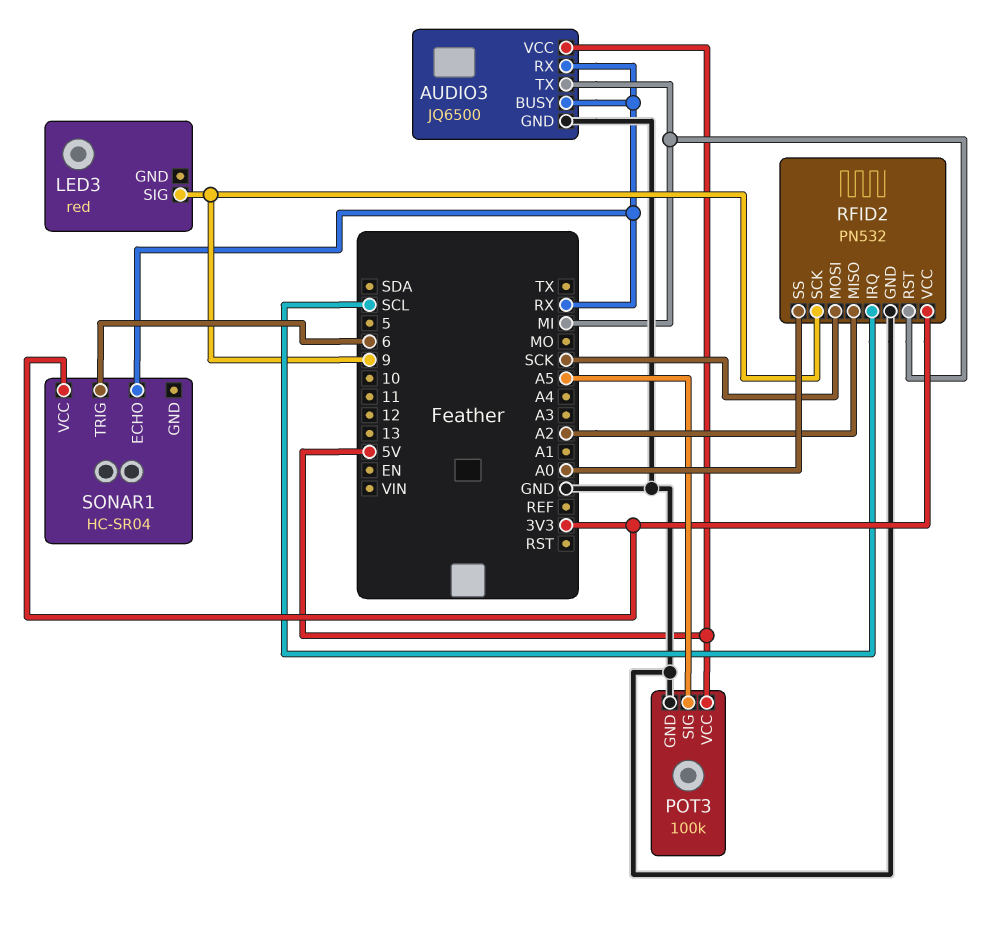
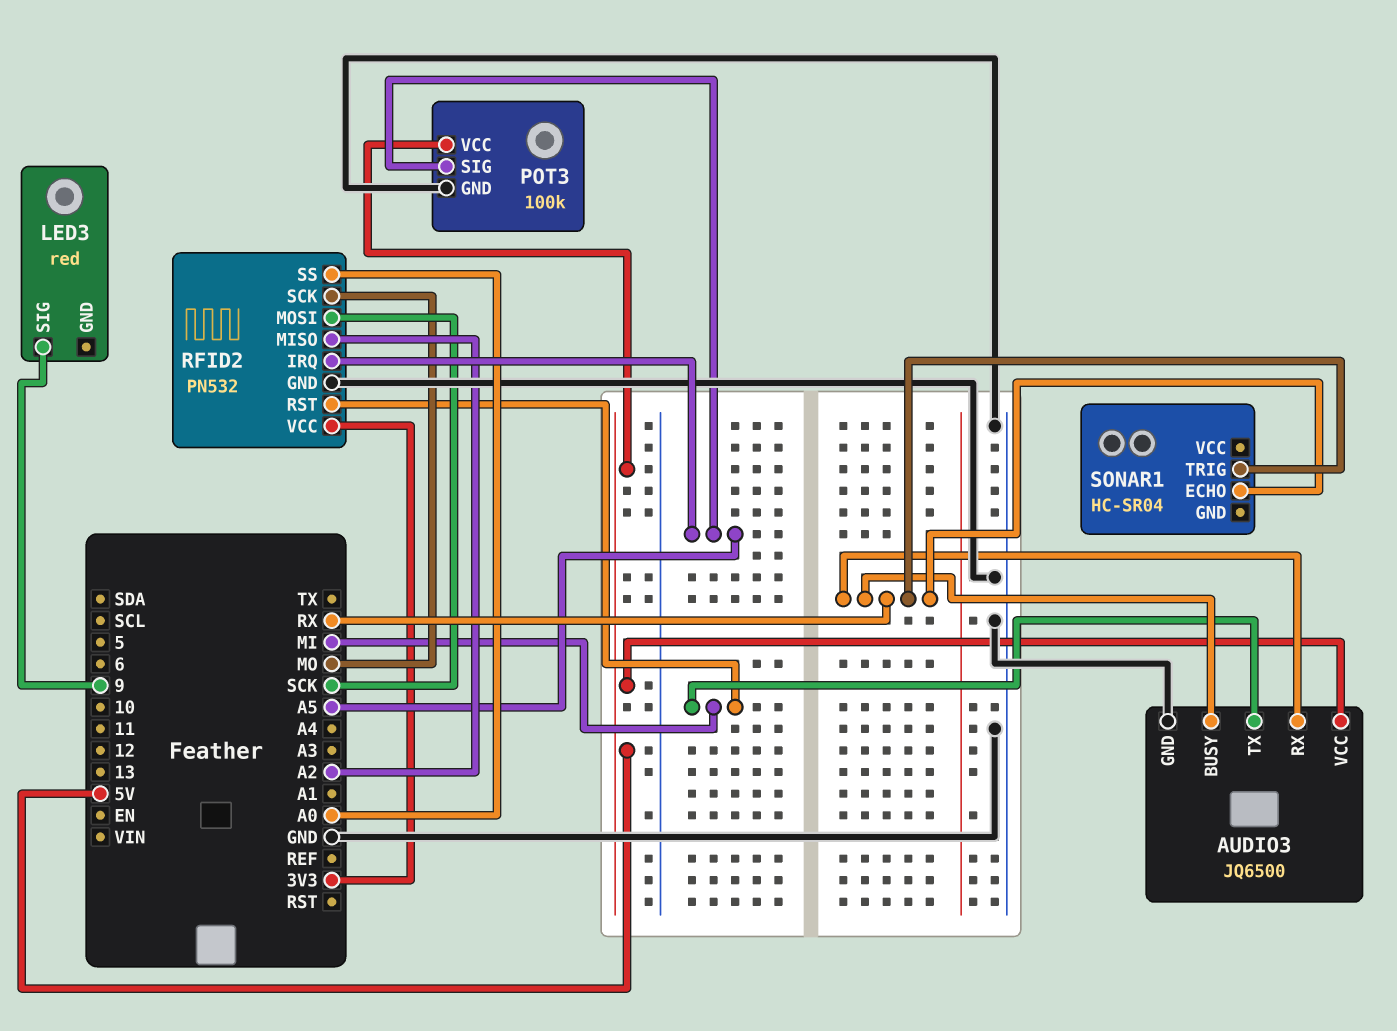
RFID2 pin IRQ: SCL -> A5
RFID2 pin SCK: 9 -> MO
SONAR1 pin TRIG: 6 -> RX
SONAR1 pin VCC: 3V3 -> none

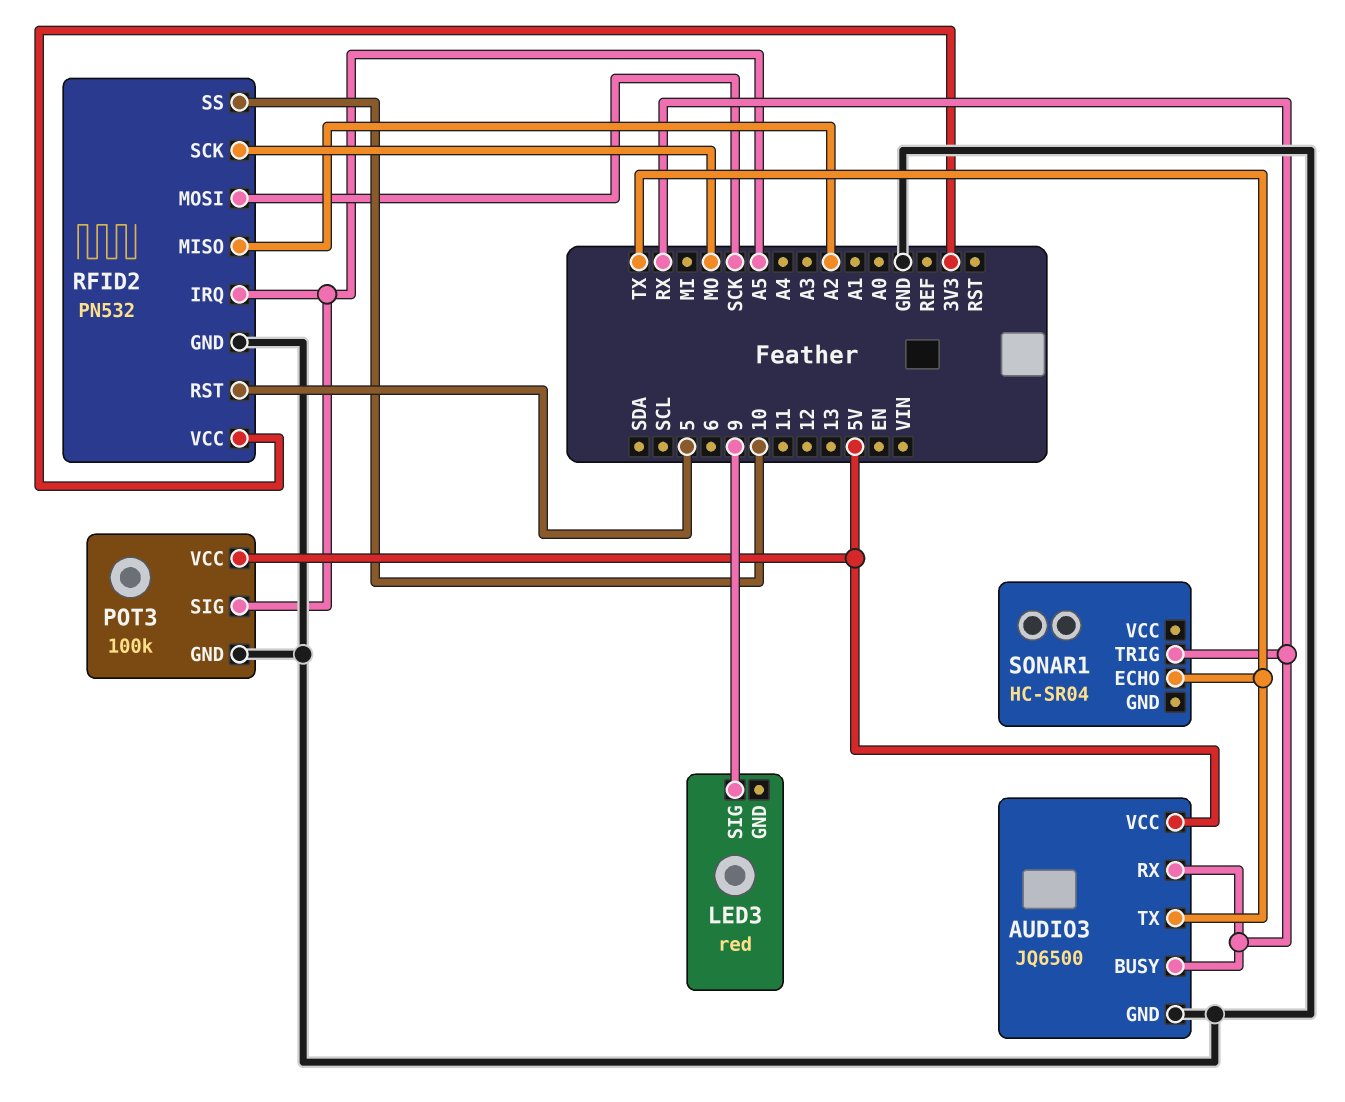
AUDIO3 pin TX: MI -> TX
RFID2 pin RST: MI -> 5
RFID2 pin SS: A0 -> 10
SONAR1 pin ECHO: RX -> TX

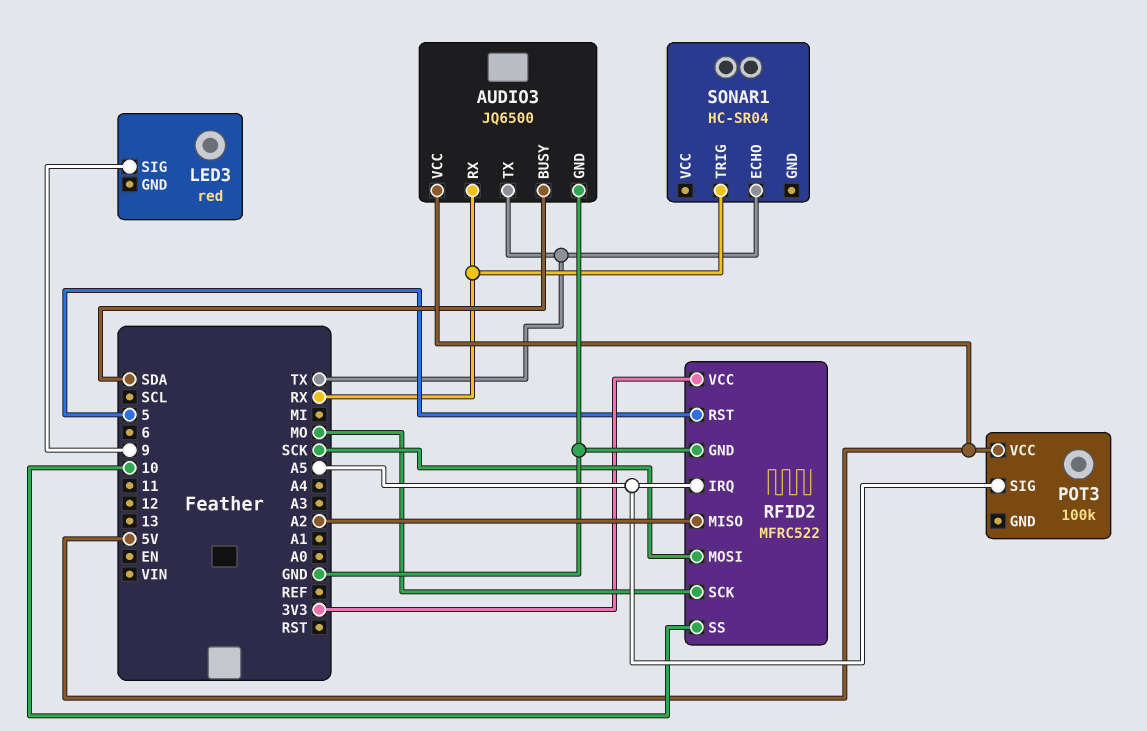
AUDIO3 pin BUSY: RX -> SDA
POT3 pin GND: GND -> none
RFID2: PN532 -> MFRC522

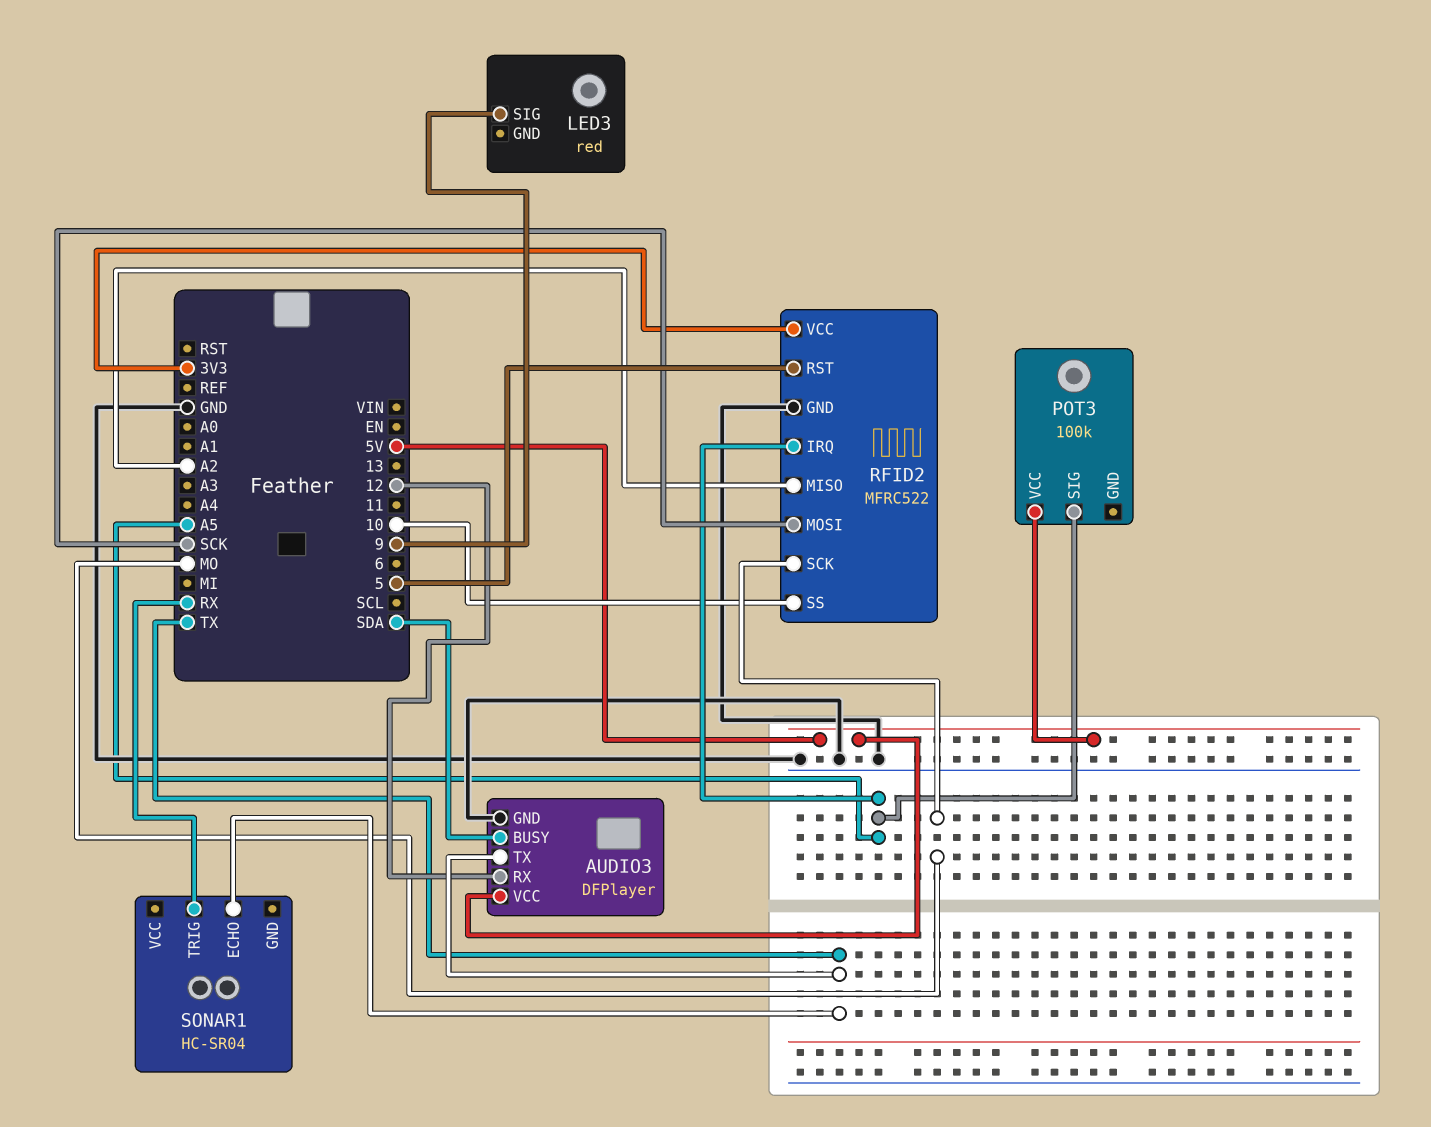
AUDIO3: JQ6500 -> DFPlayer
AUDIO3 pin RX: RX -> 12

